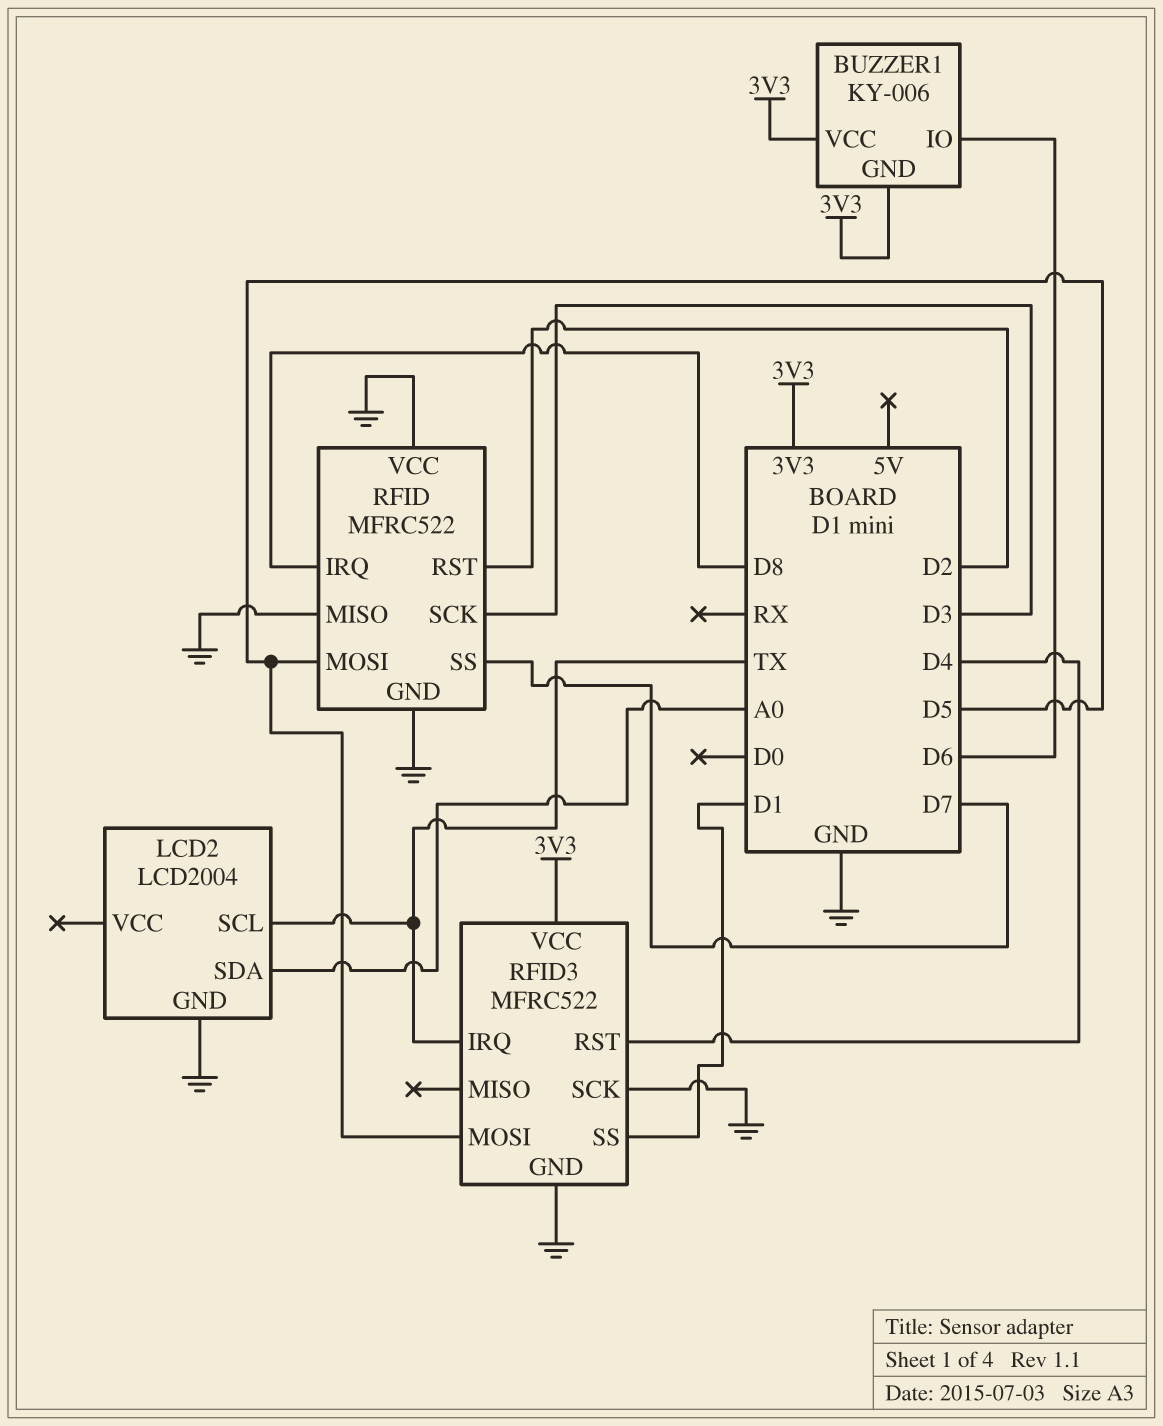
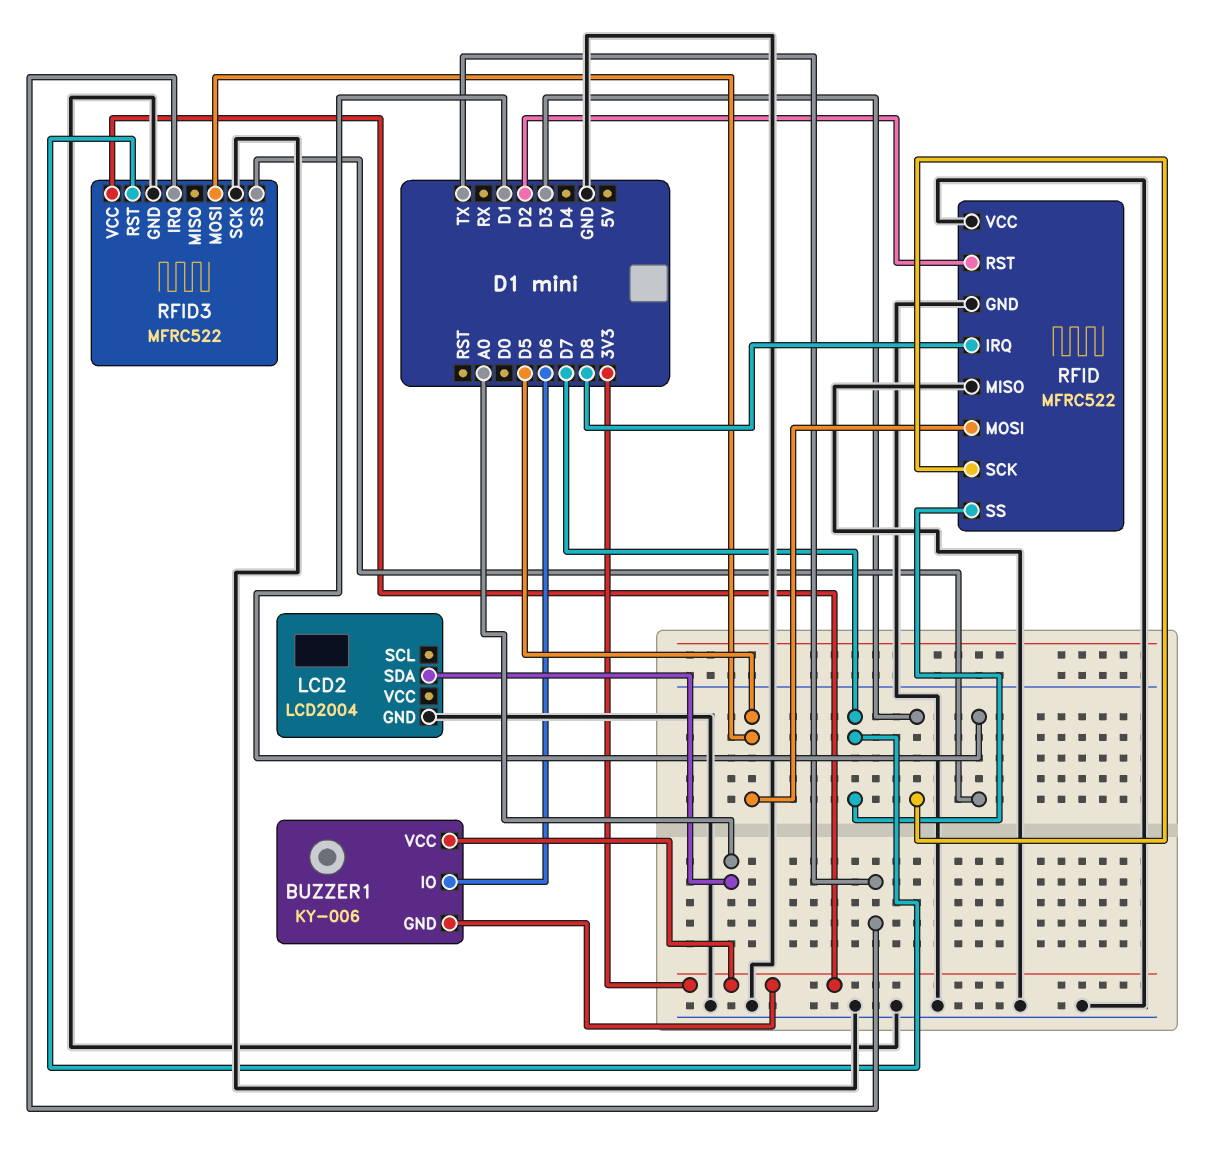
LCD2 pin SCL: TX -> none
RFID3 pin RST: D4 -> D7

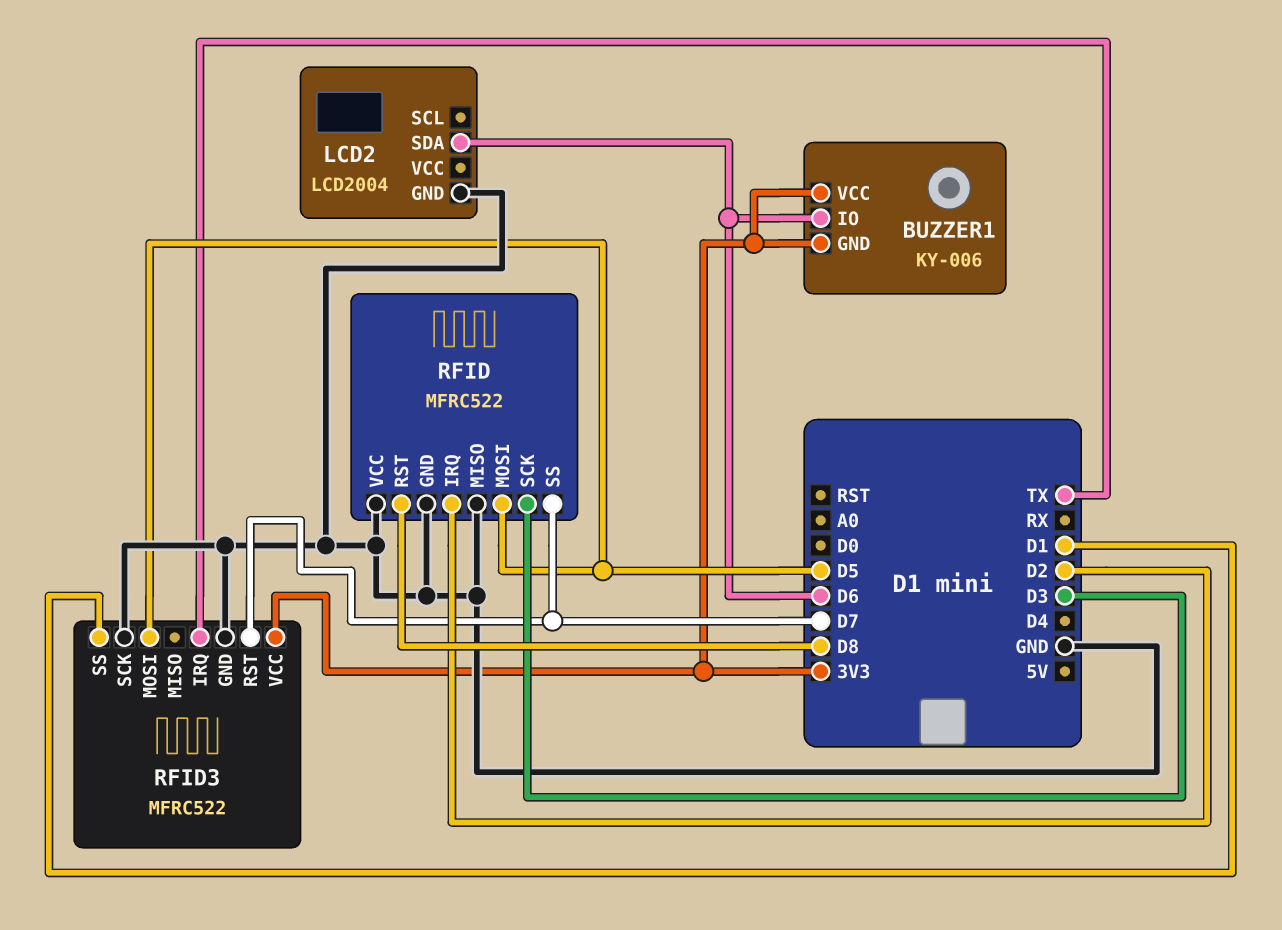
LCD2 pin SDA: A0 -> D6
RFID pin IRQ: D8 -> D2
RFID pin RST: D2 -> D8

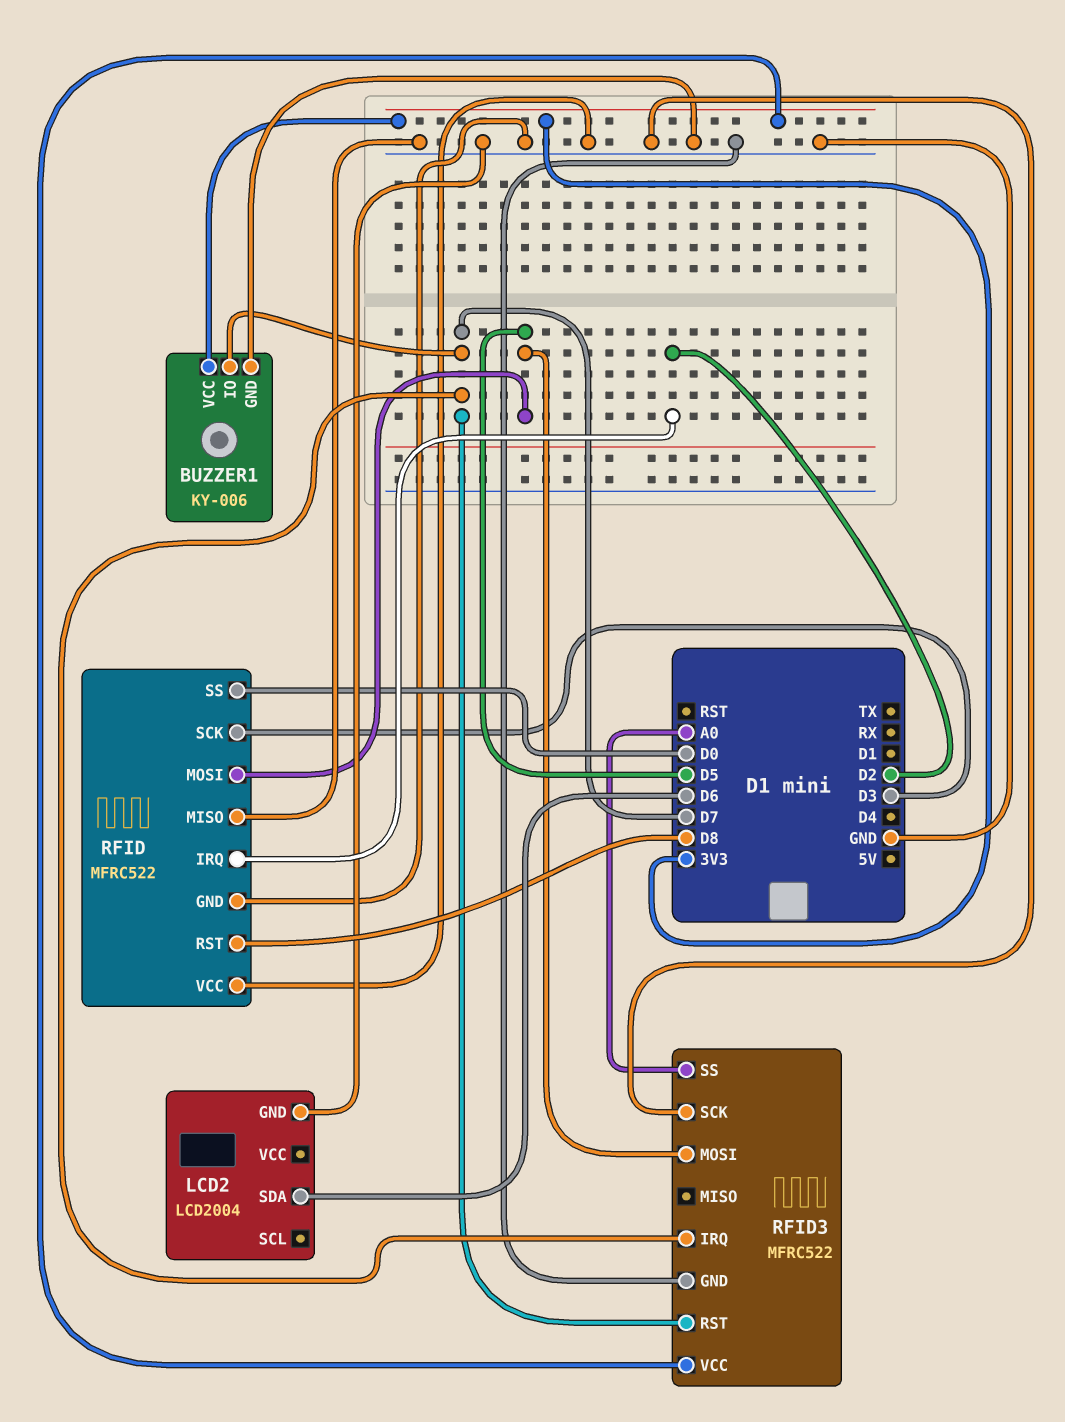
BUZZER1 pin GND: 3V3 -> GND
BUZZER1 pin IO: D6 -> D7
RFID pin SS: D7 -> D0
RFID3 pin IRQ: TX -> D7
RFID3 pin SS: D1 -> A0

